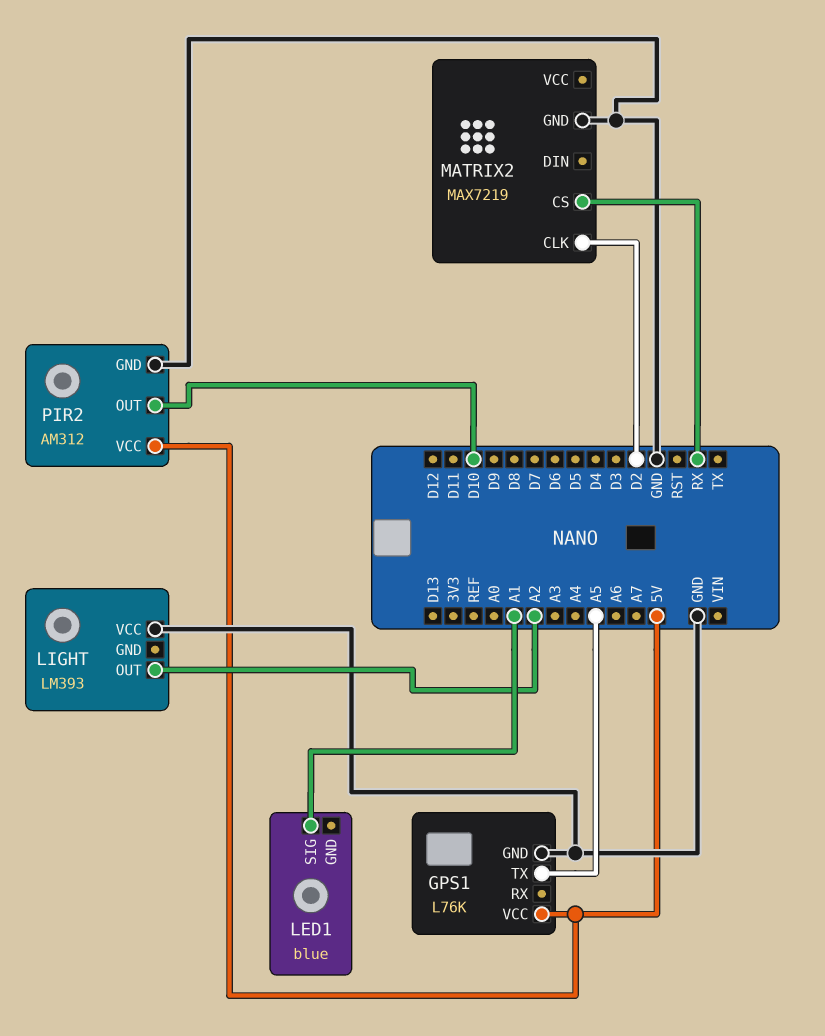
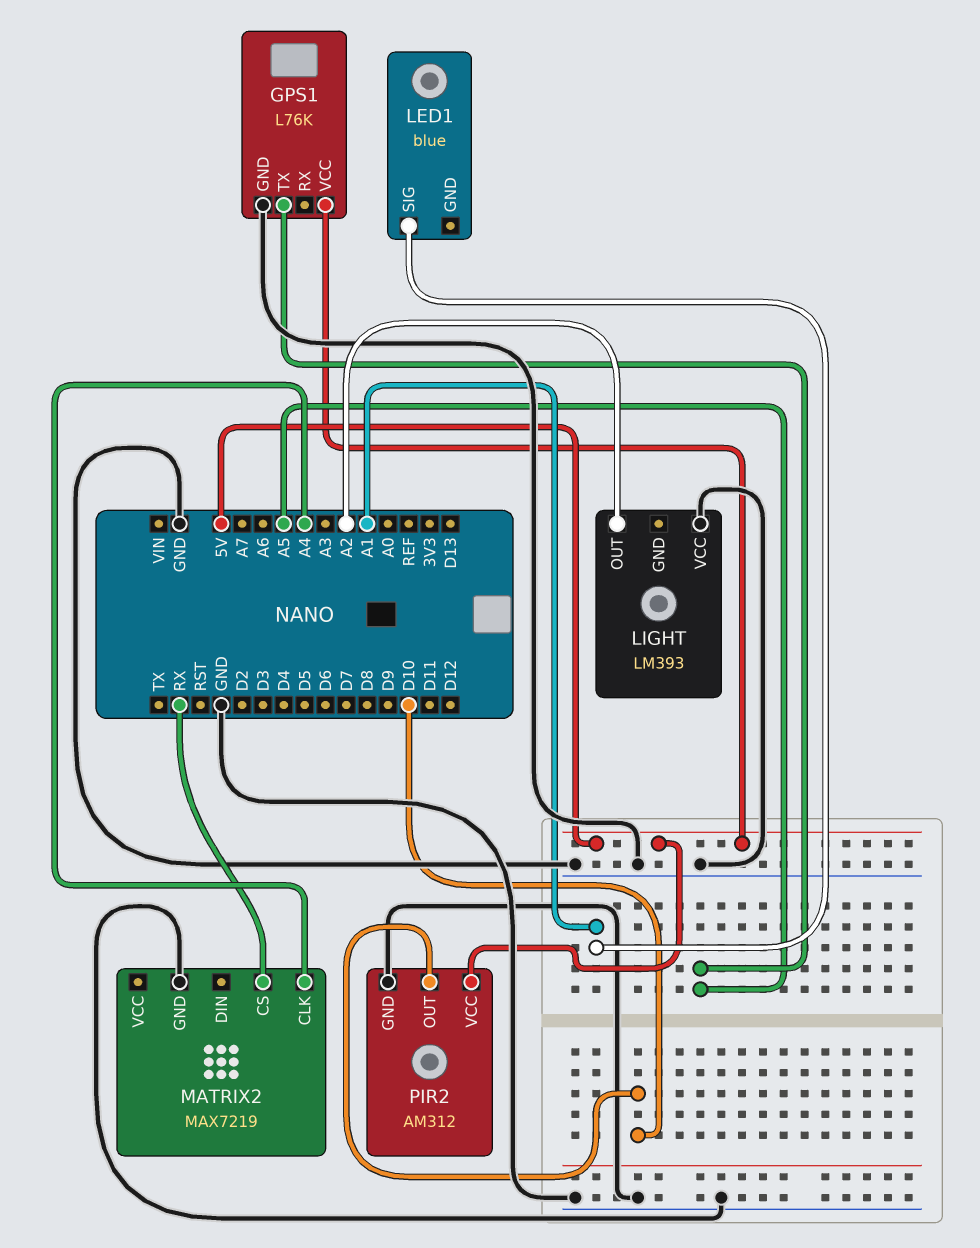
MATRIX2 pin CLK: D2 -> A4

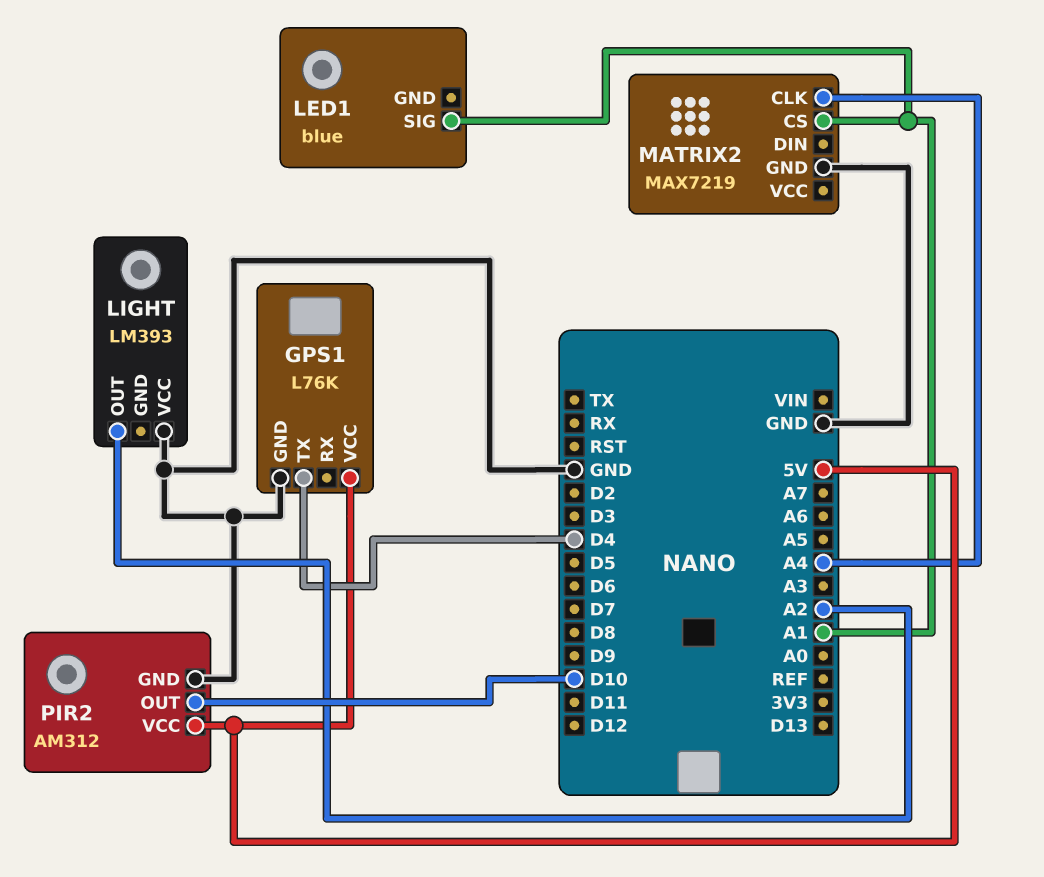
GPS1 pin TX: A5 -> D4
MATRIX2 pin CS: RX -> A1

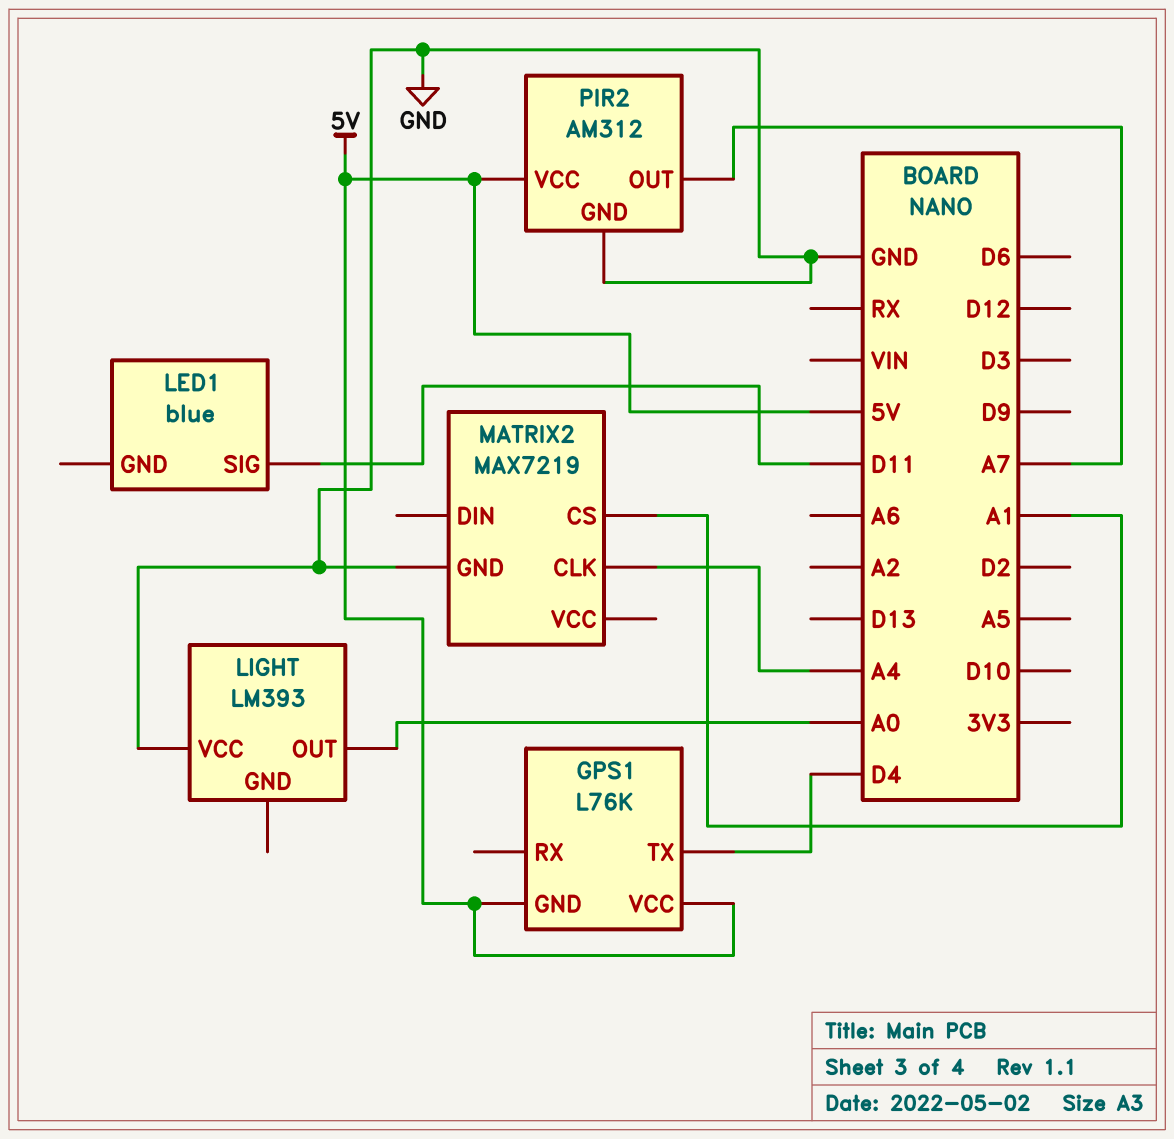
GPS1 pin GND: GND -> 5V
LED1 pin SIG: A1 -> D11
LIGHT pin OUT: A2 -> A0
PIR2 pin OUT: D10 -> A7

